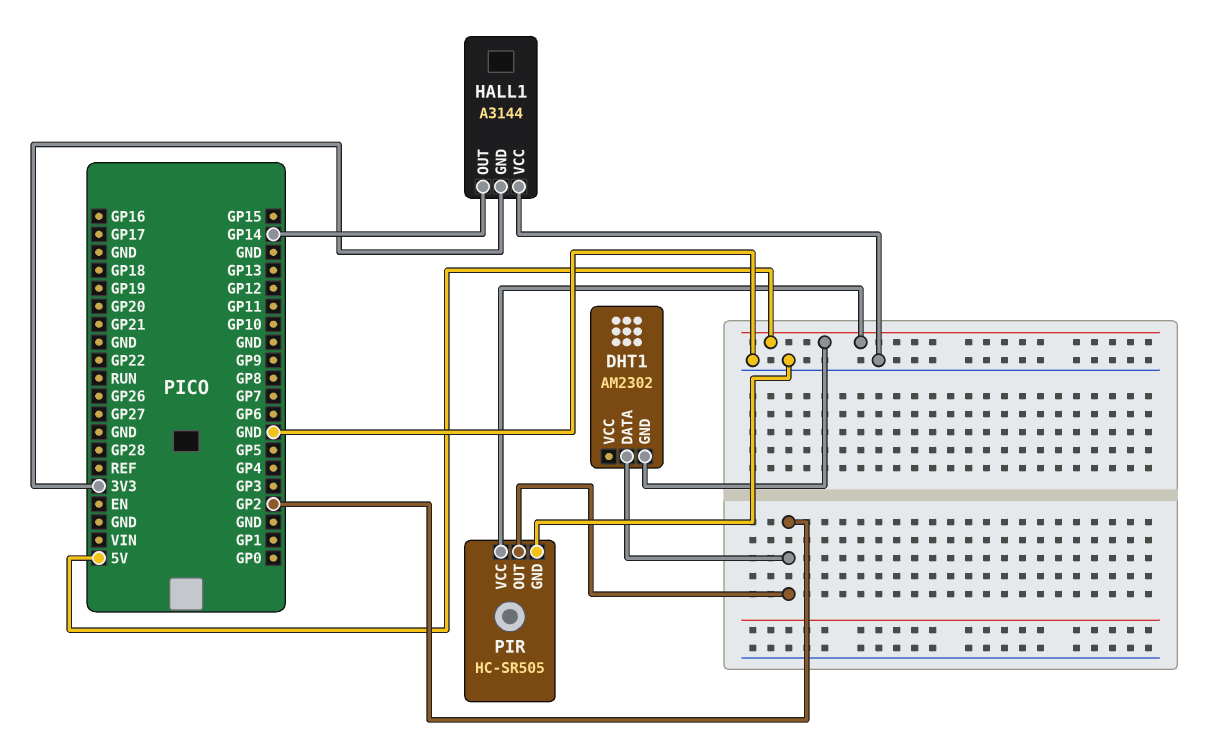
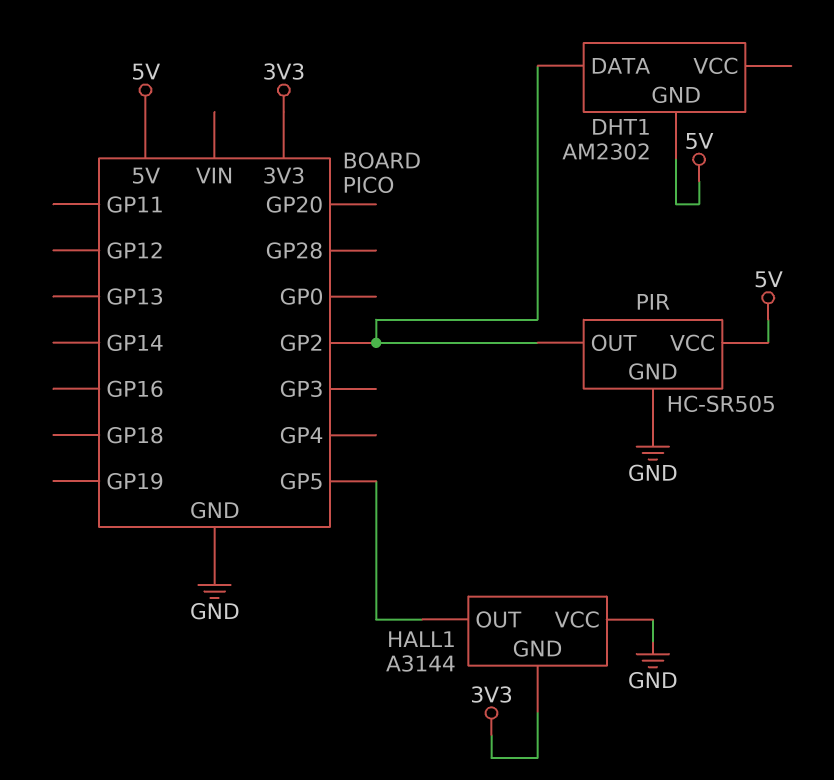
HALL1 pin OUT: GP14 -> GP5

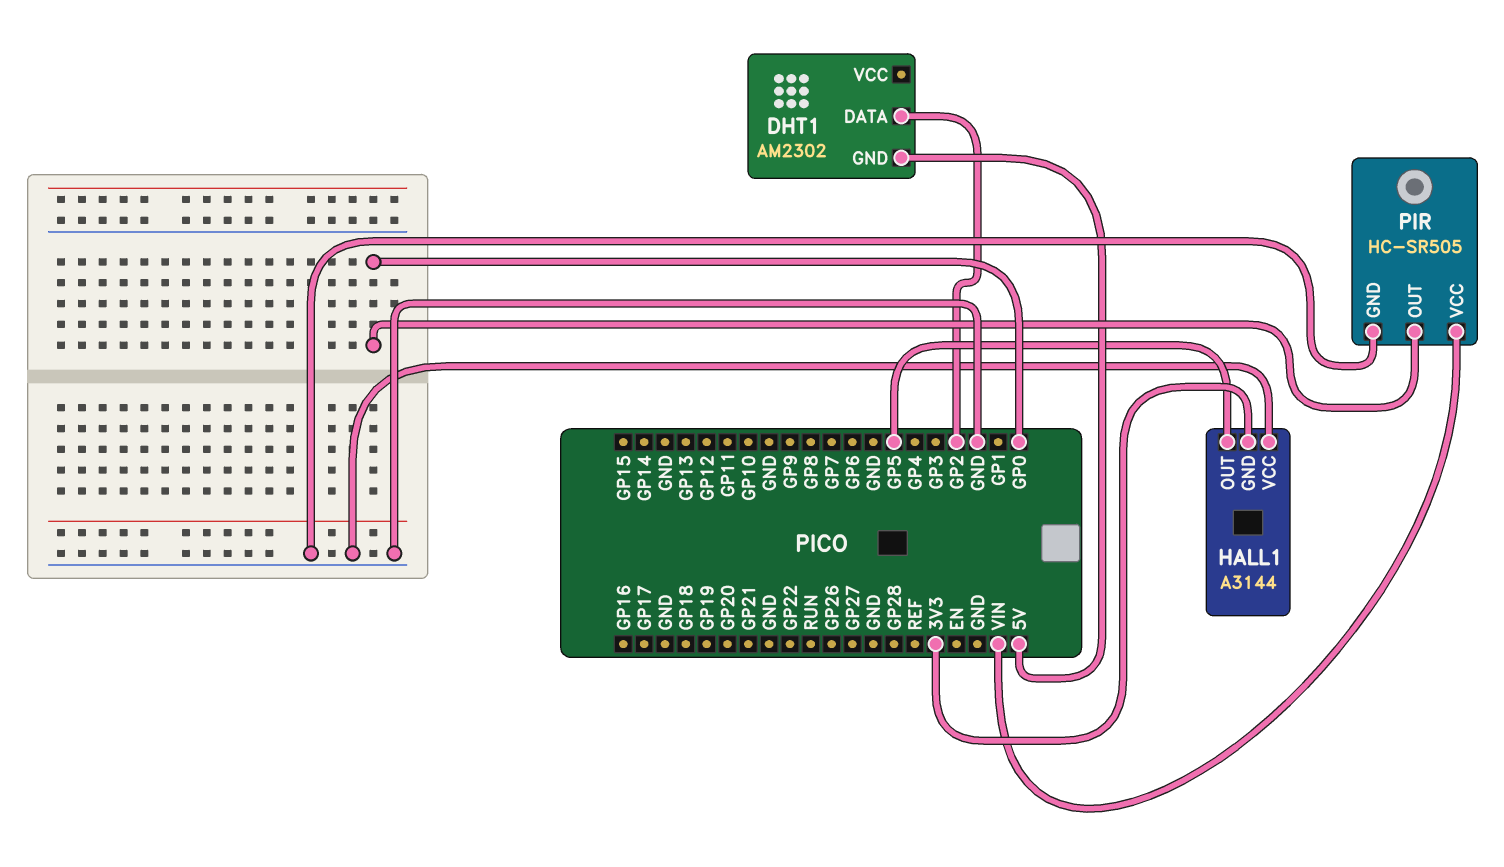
PIR pin OUT: GP2 -> GP0
PIR pin VCC: 5V -> VIN

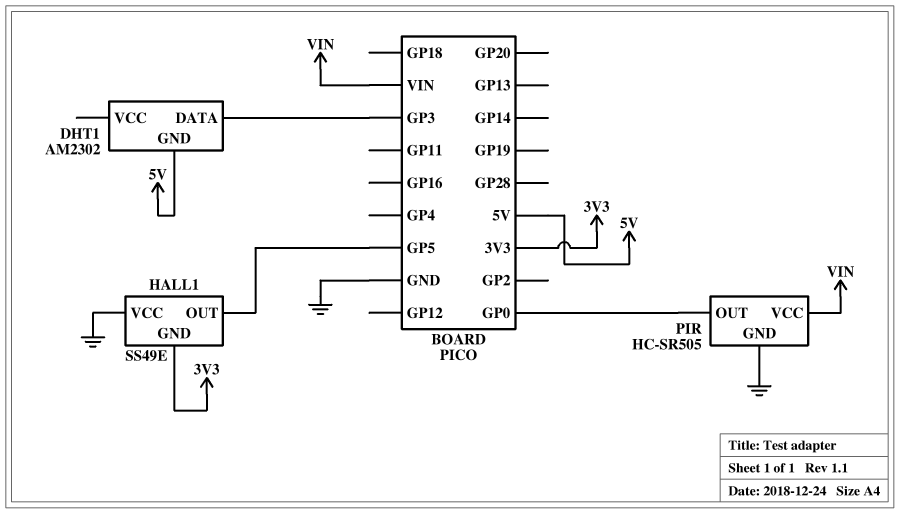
DHT1 pin DATA: GP2 -> GP3
HALL1: A3144 -> SS49E

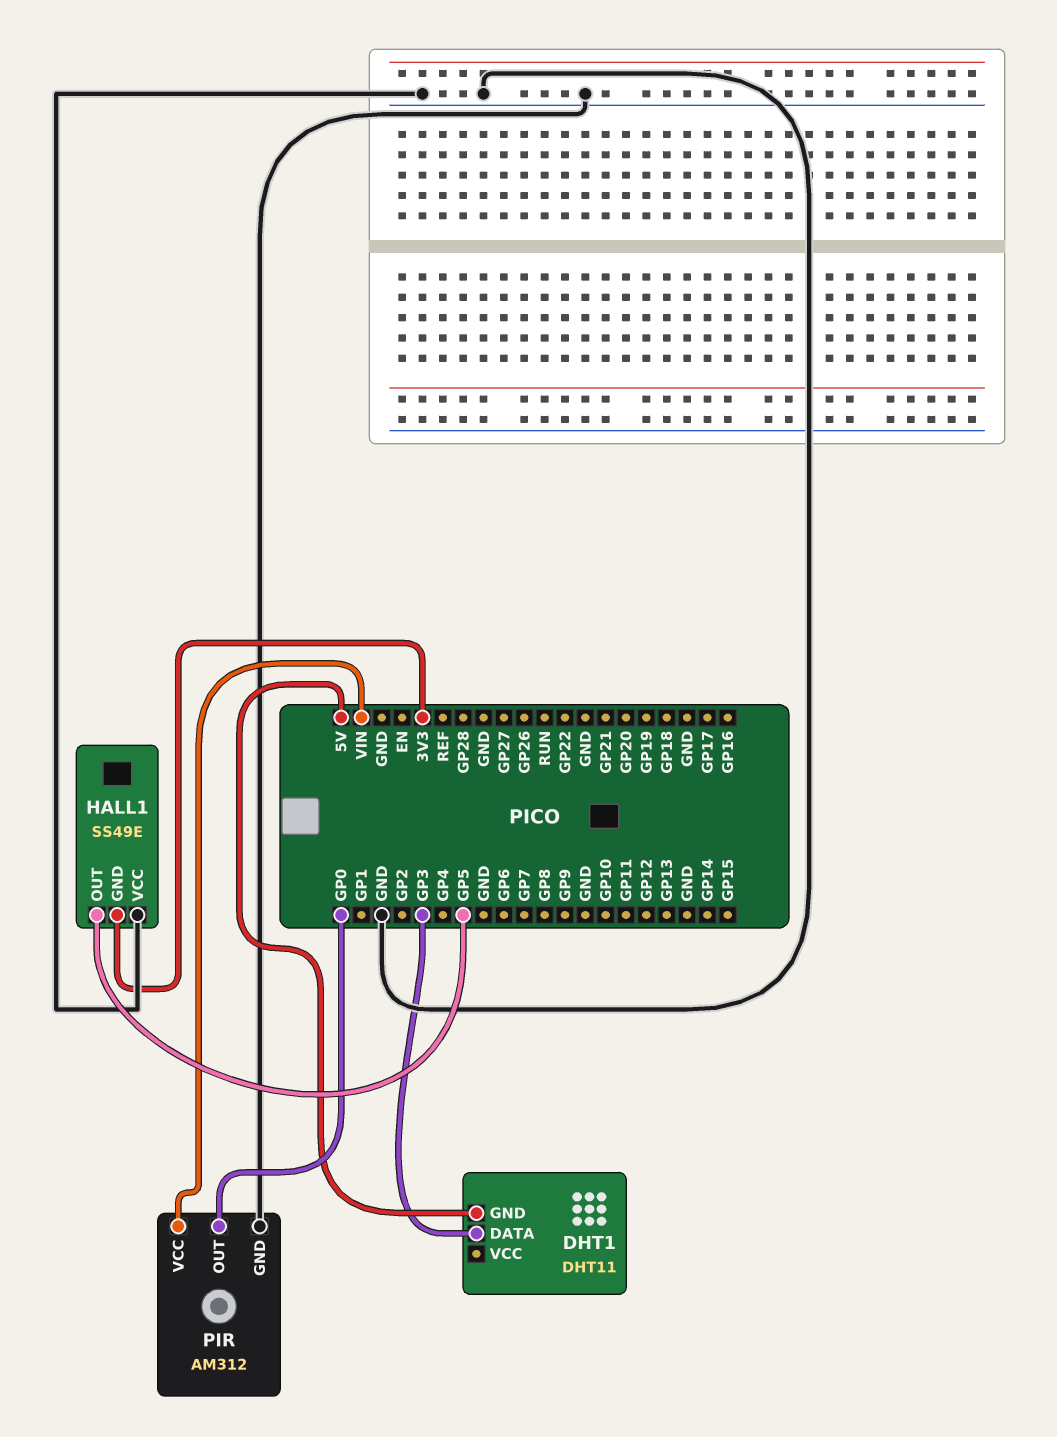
DHT1: AM2302 -> DHT11
PIR: HC-SR505 -> AM312

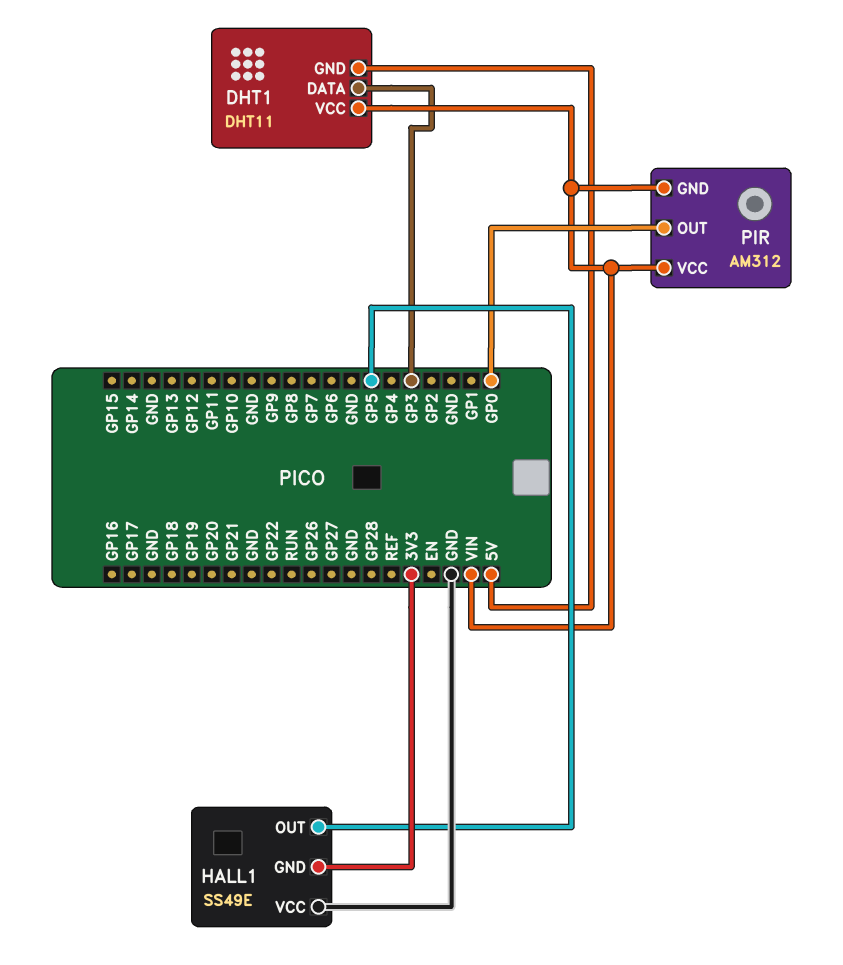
DHT1 pin VCC: none -> VIN
PIR pin GND: GND -> VIN

